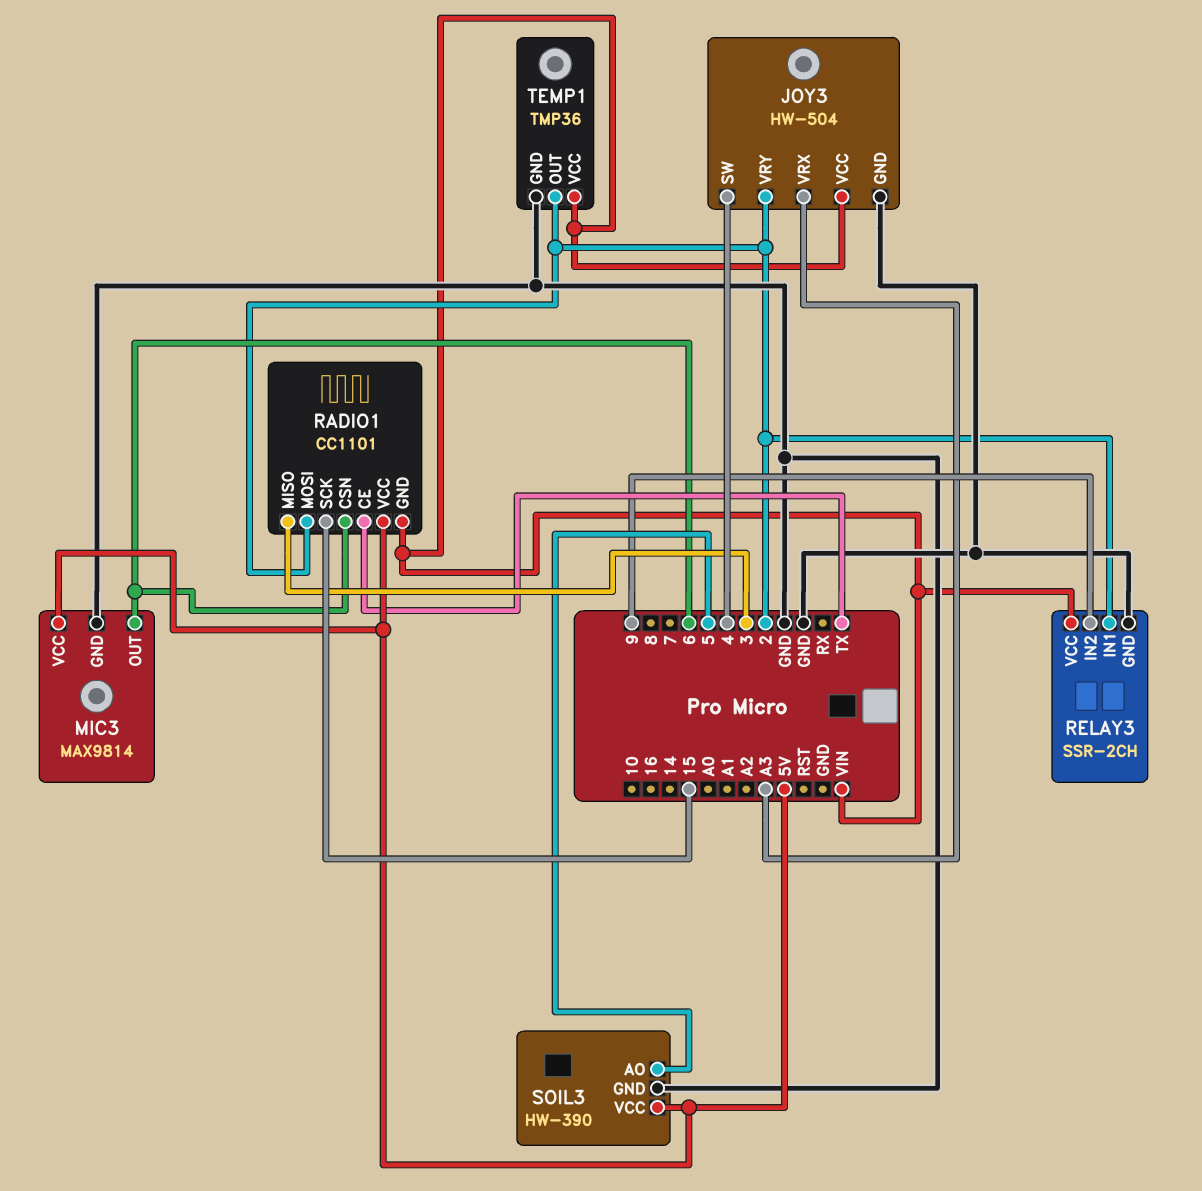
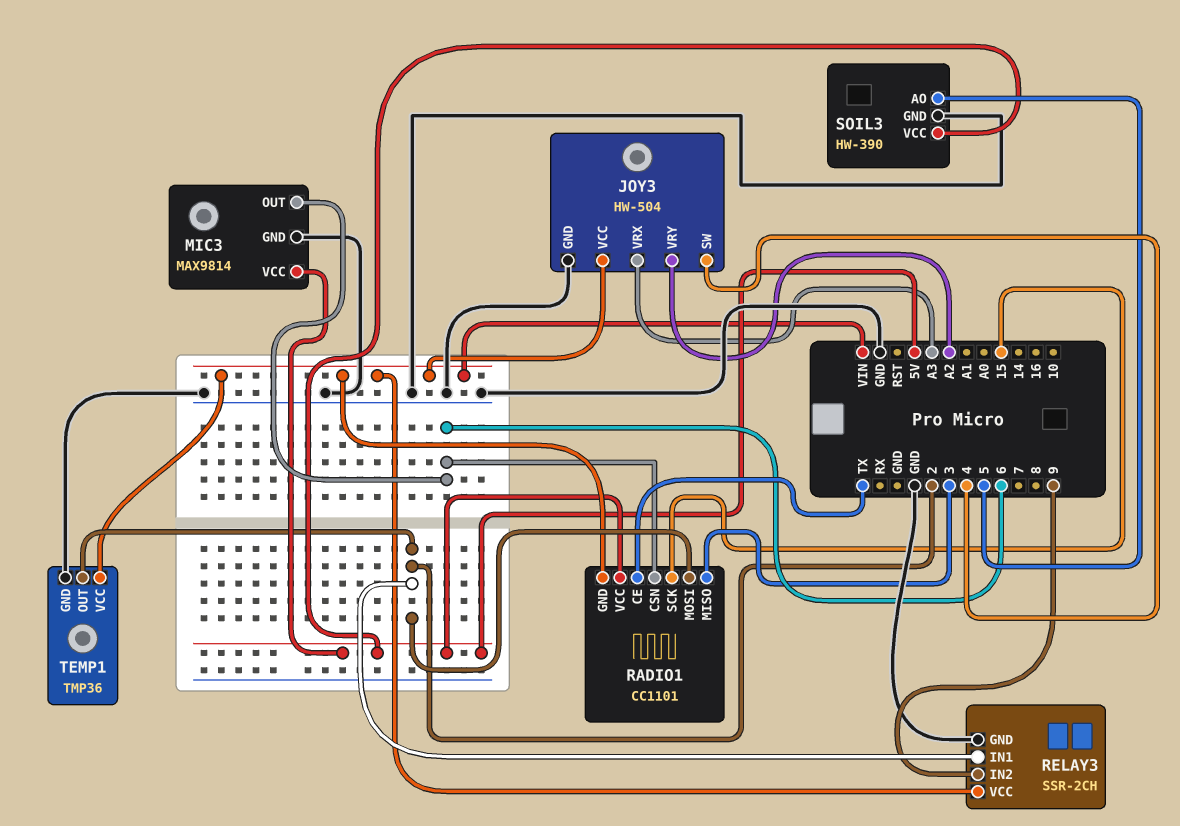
JOY3 pin VRY: 2 -> A2

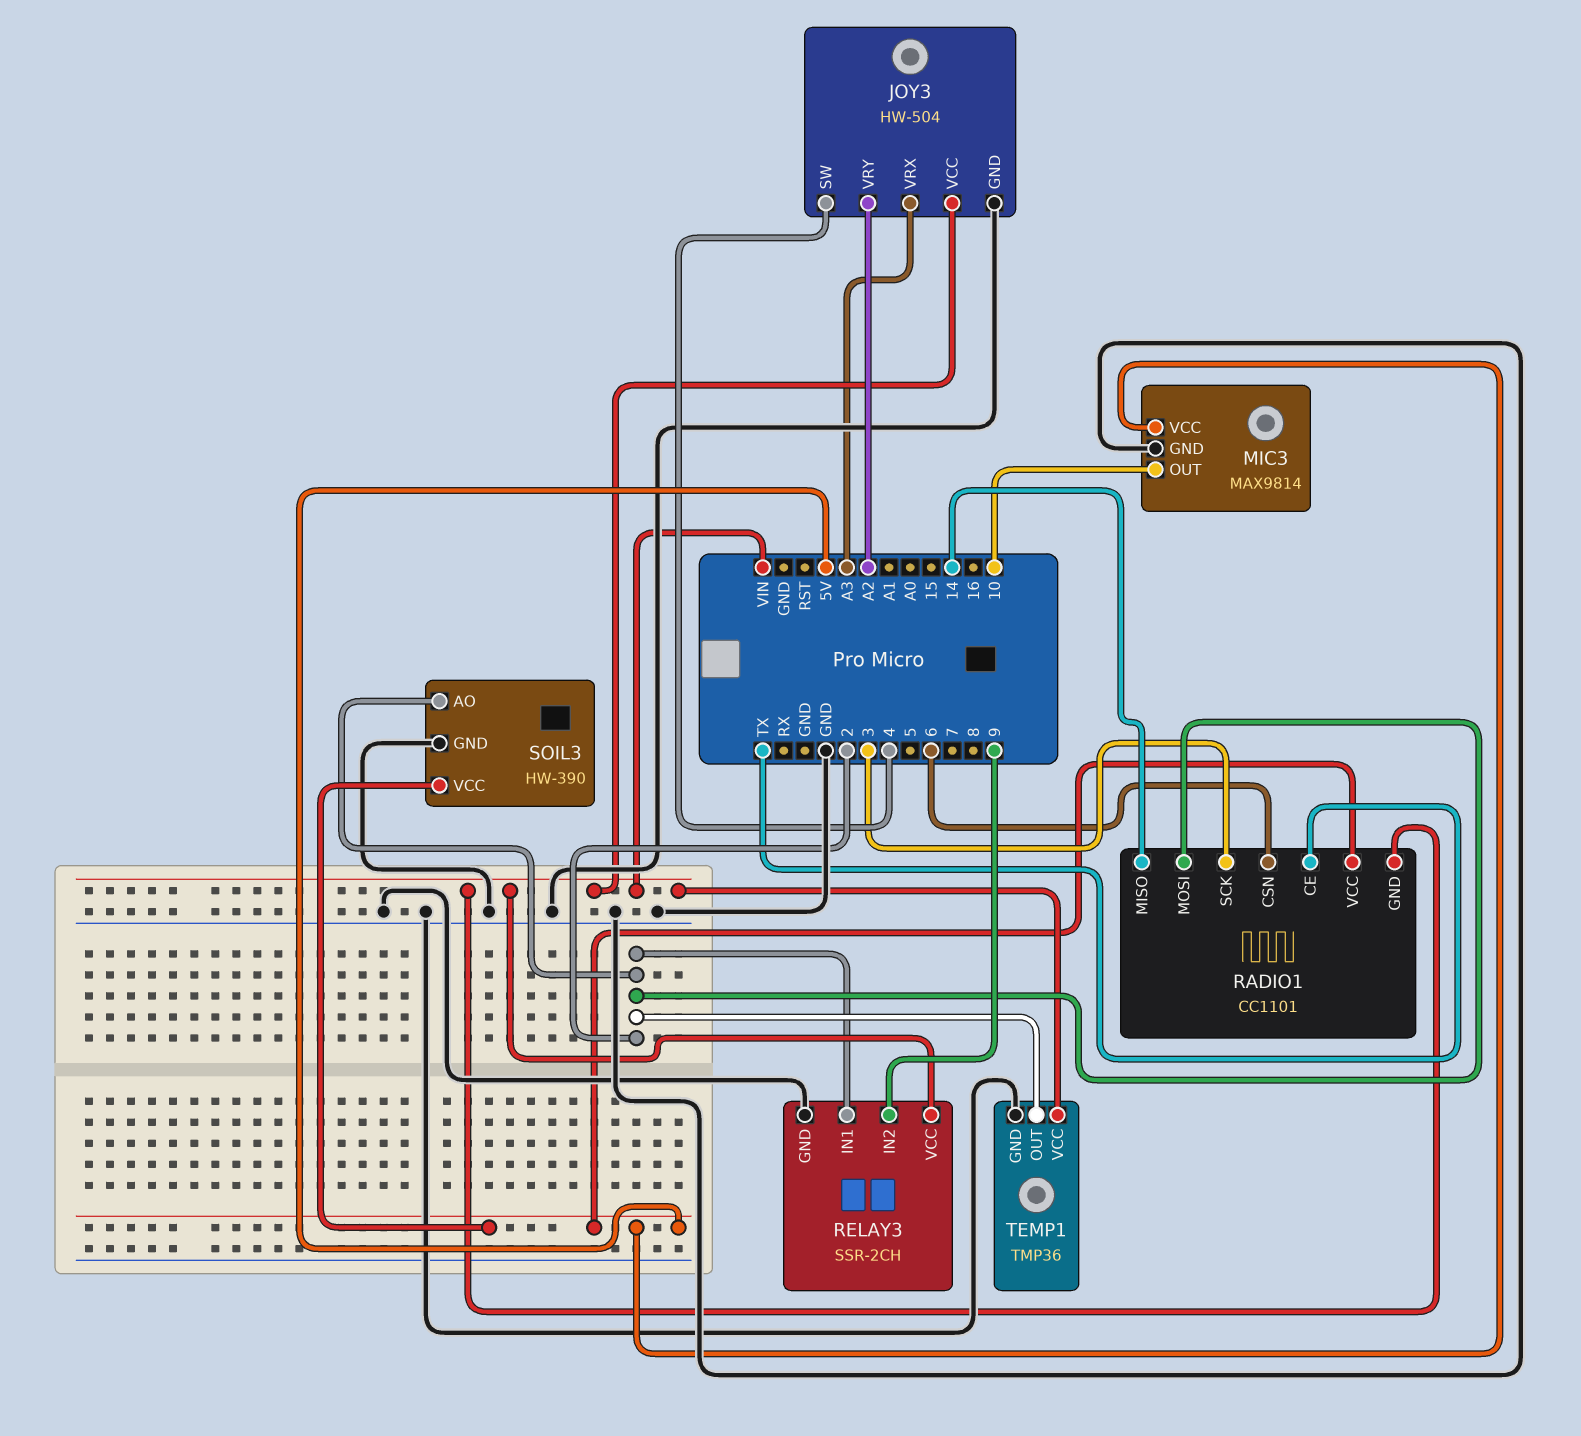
MIC3 pin OUT: 6 -> 10
RADIO1 pin MISO: 3 -> 14
RADIO1 pin SCK: 15 -> 3
SOIL3 pin AO: 5 -> 2

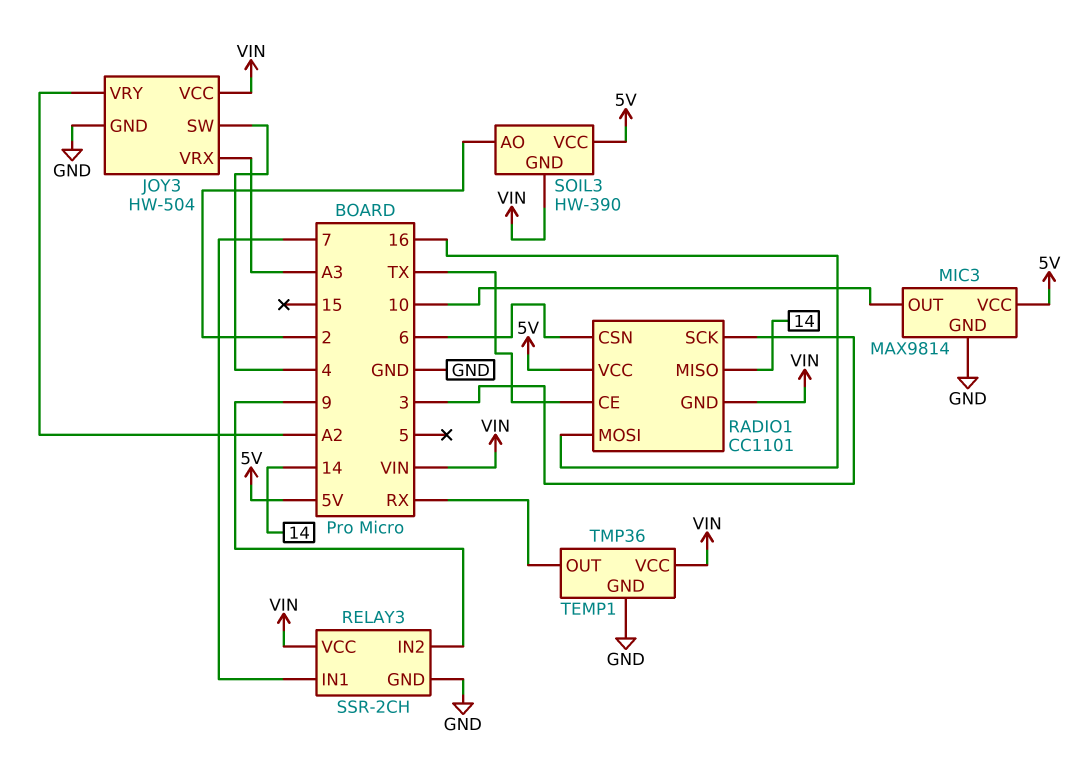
RADIO1 pin MOSI: 2 -> 16
RELAY3 pin IN1: 2 -> 7
SOIL3 pin GND: GND -> VIN
TEMP1 pin OUT: 2 -> RX

